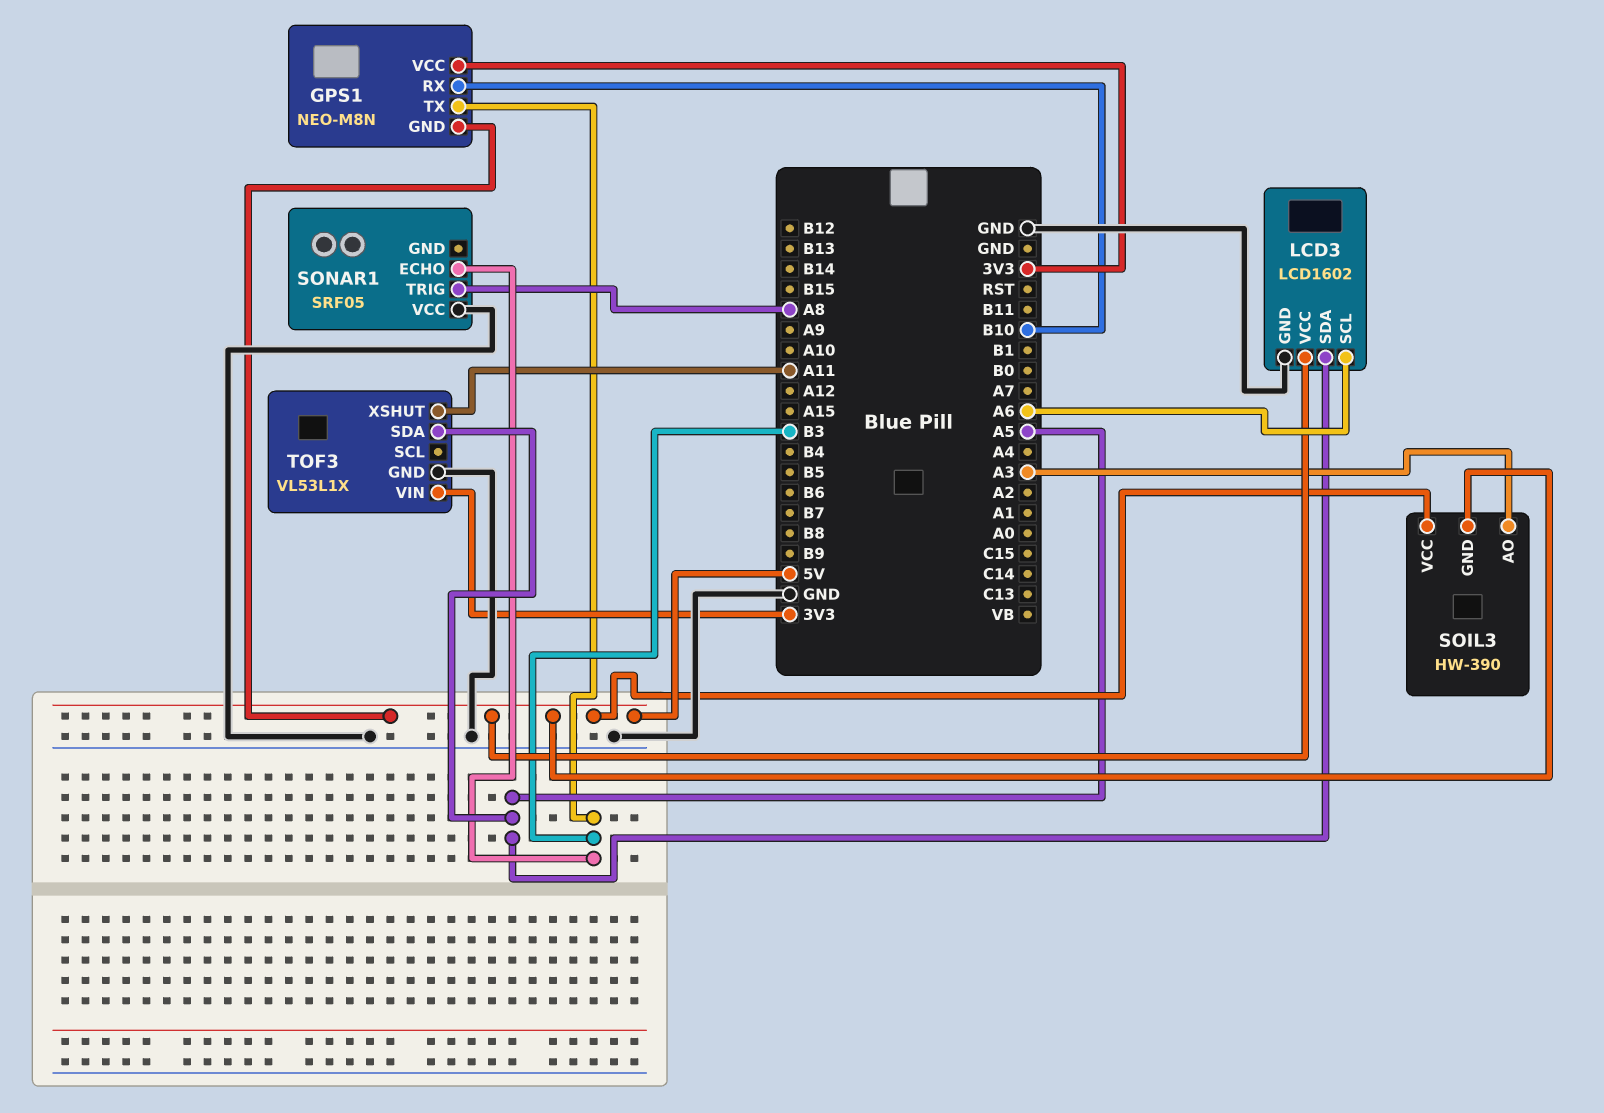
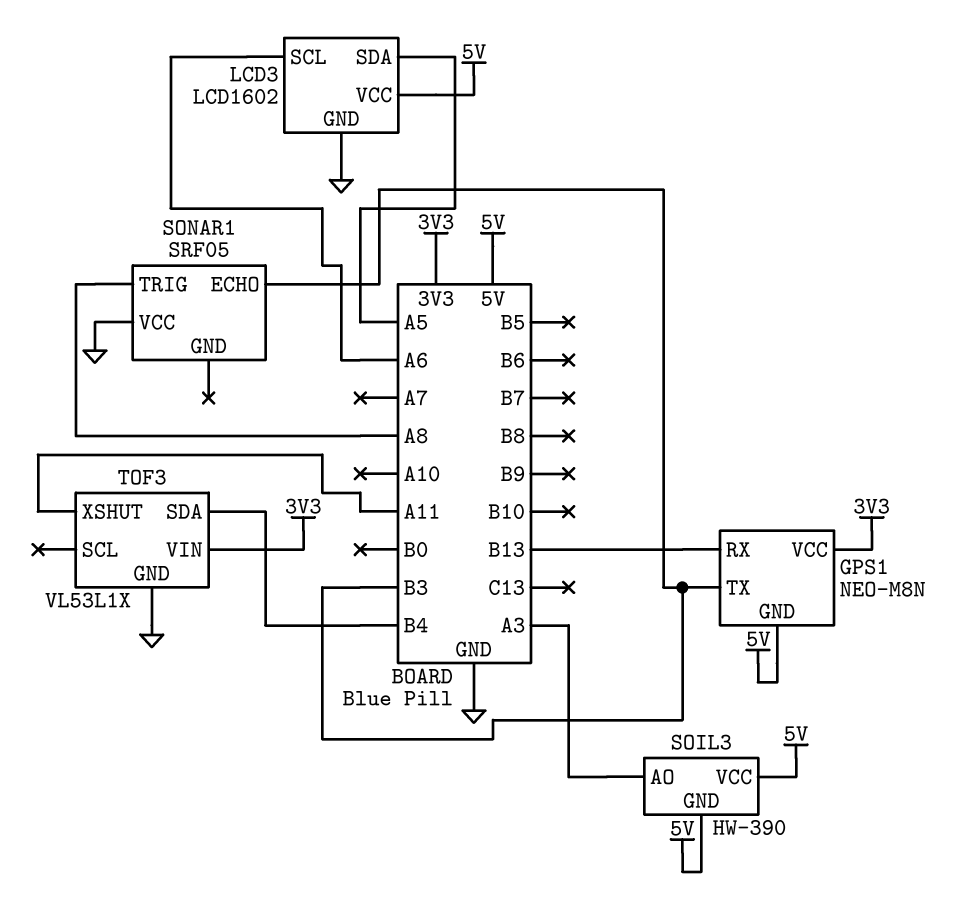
GPS1 pin RX: B10 -> B13
TOF3 pin SDA: A5 -> B4

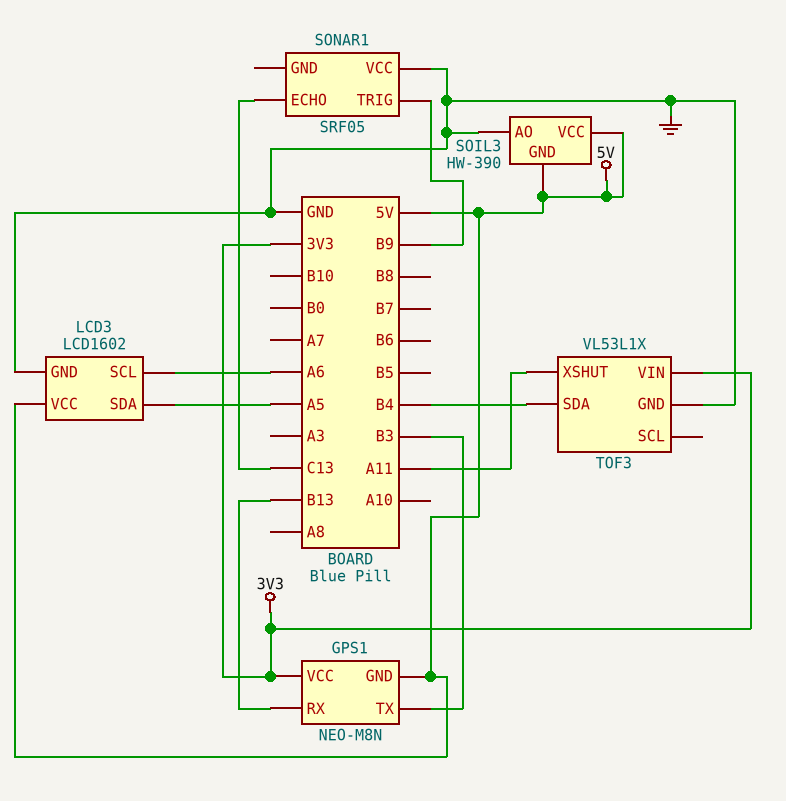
SOIL3 pin AO: A3 -> GND
SONAR1 pin ECHO: B3 -> C13
SONAR1 pin TRIG: A8 -> B9

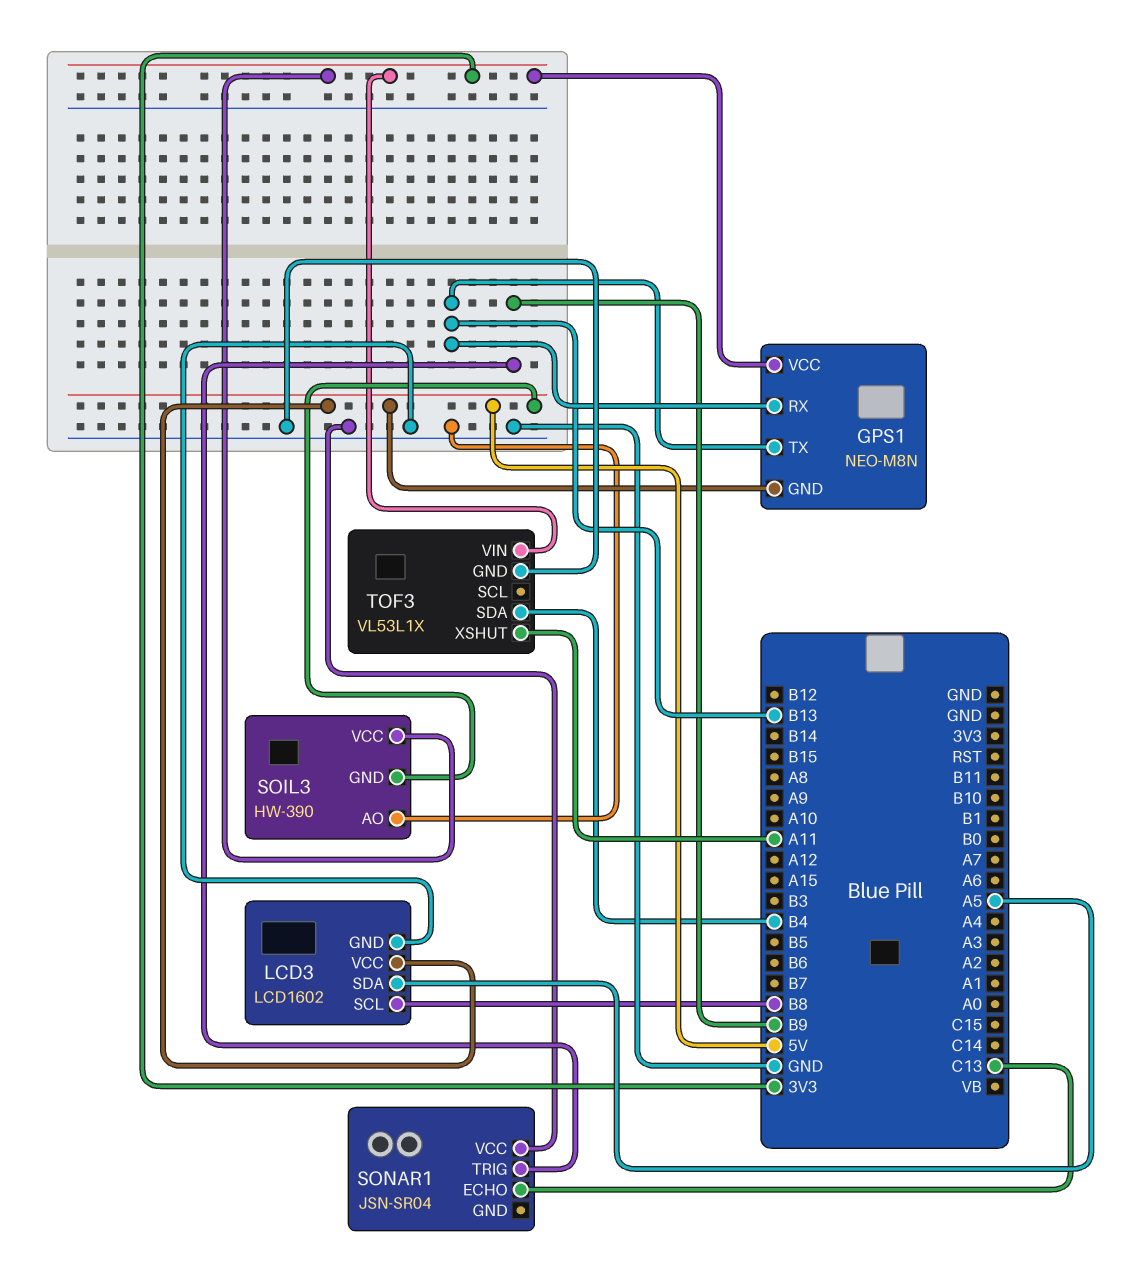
GPS1 pin TX: B3 -> B13
LCD3 pin SCL: A6 -> B8
SOIL3 pin VCC: 5V -> 3V3
SONAR1: SRF05 -> JSN-SR04

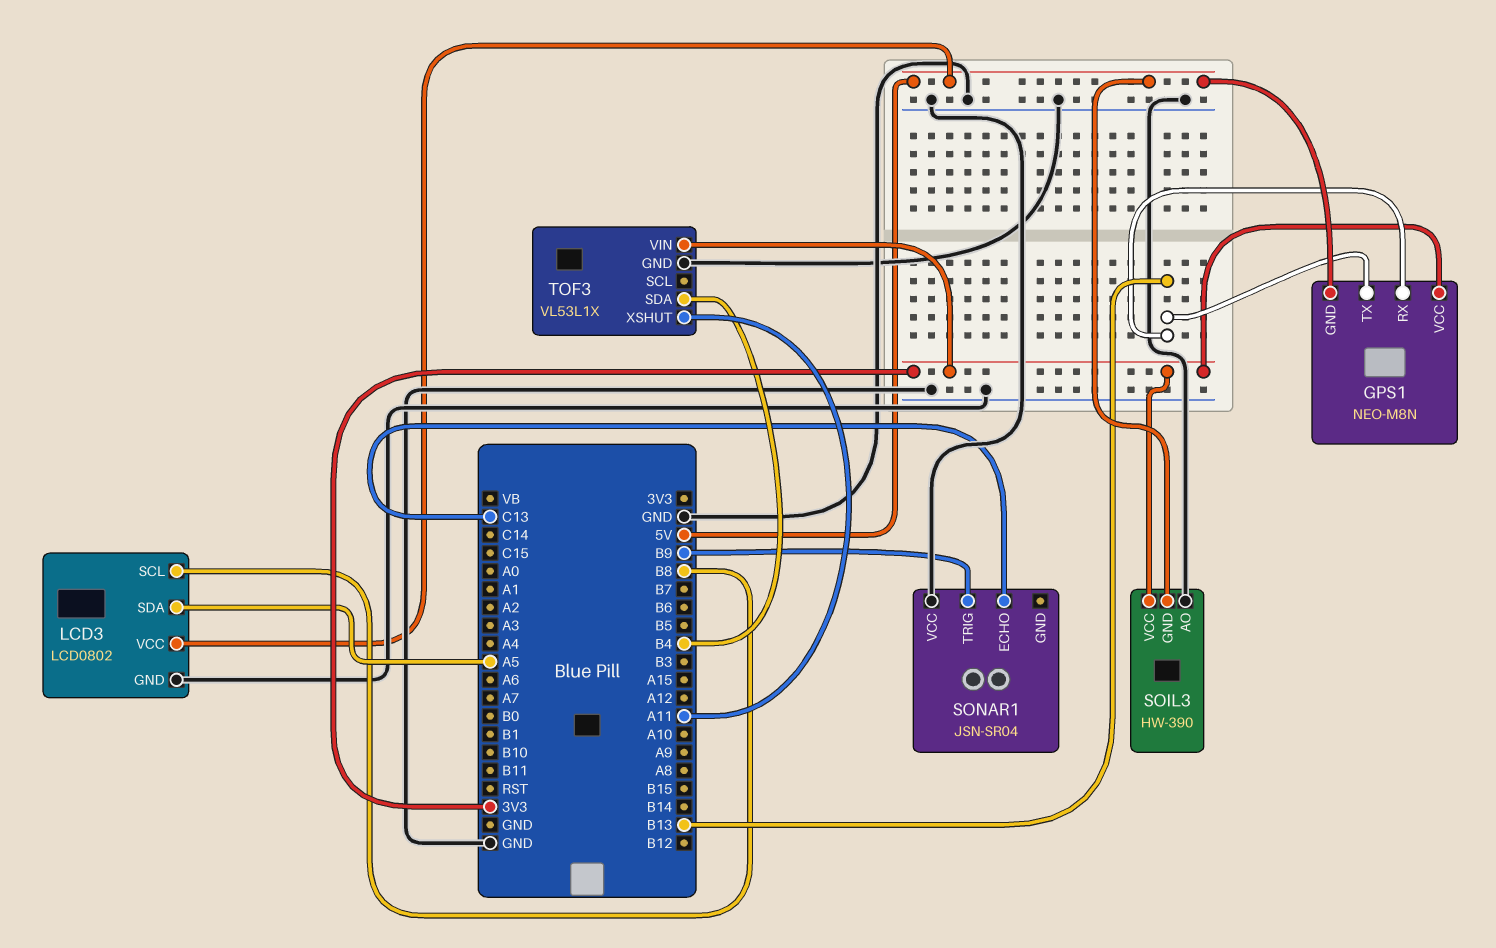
LCD3: LCD1602 -> LCD0802

